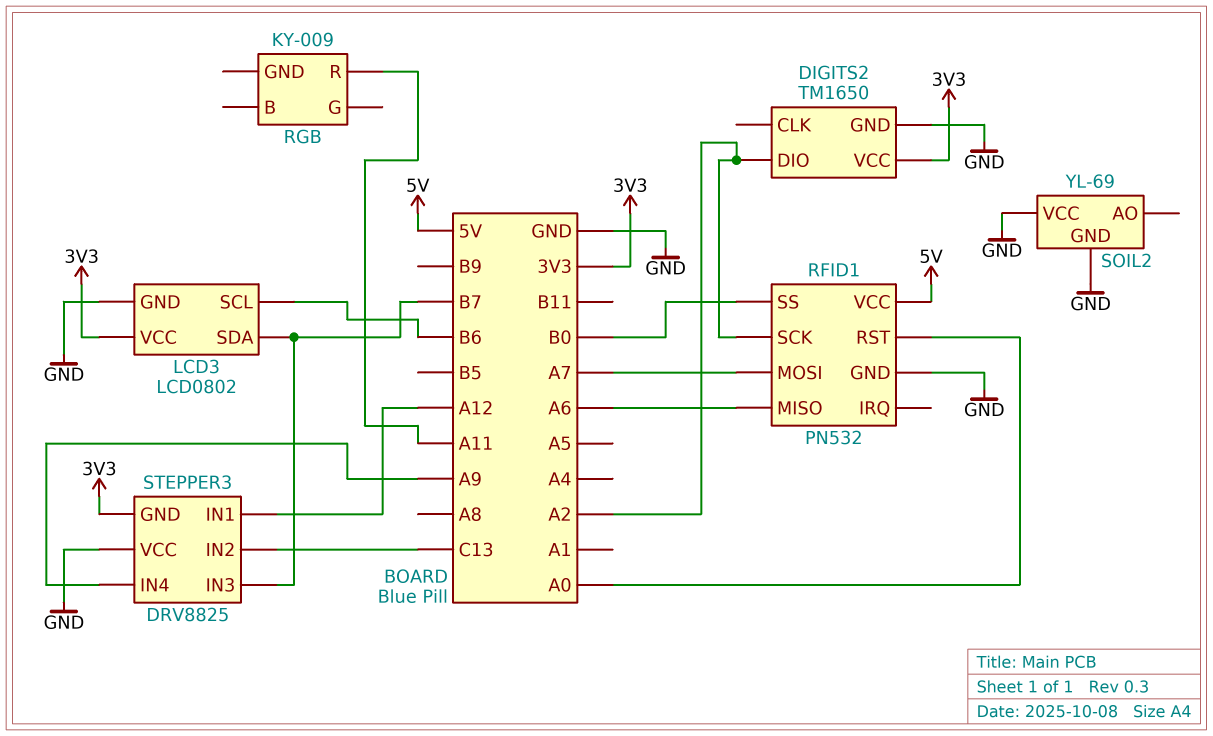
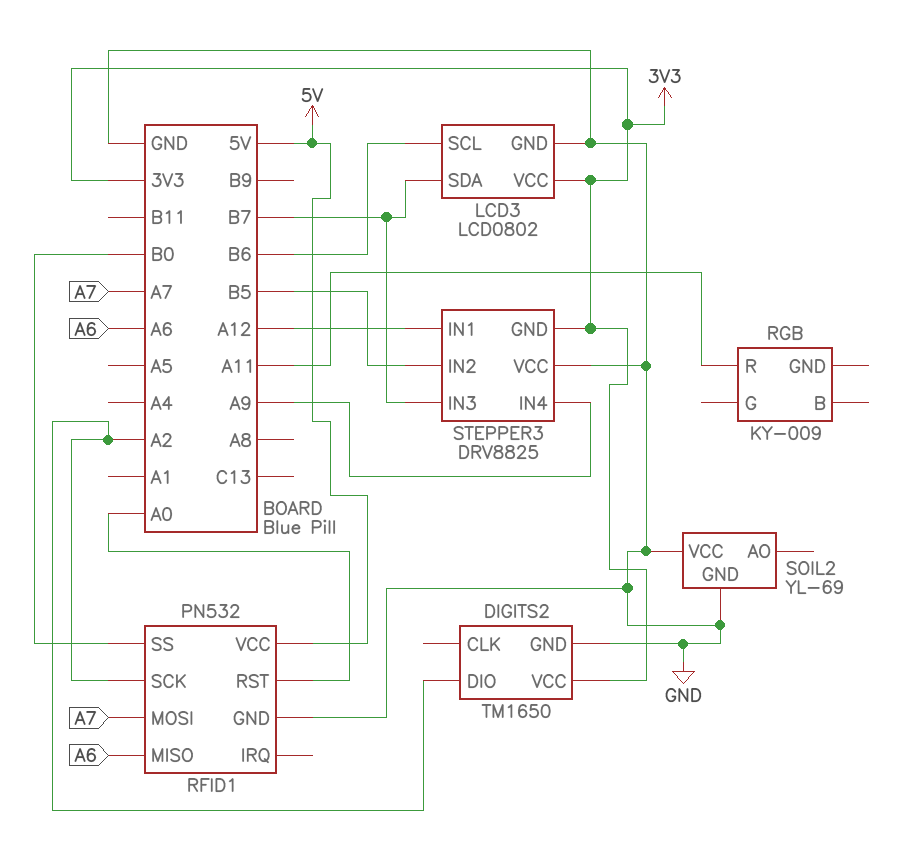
STEPPER3 pin IN2: C13 -> B5

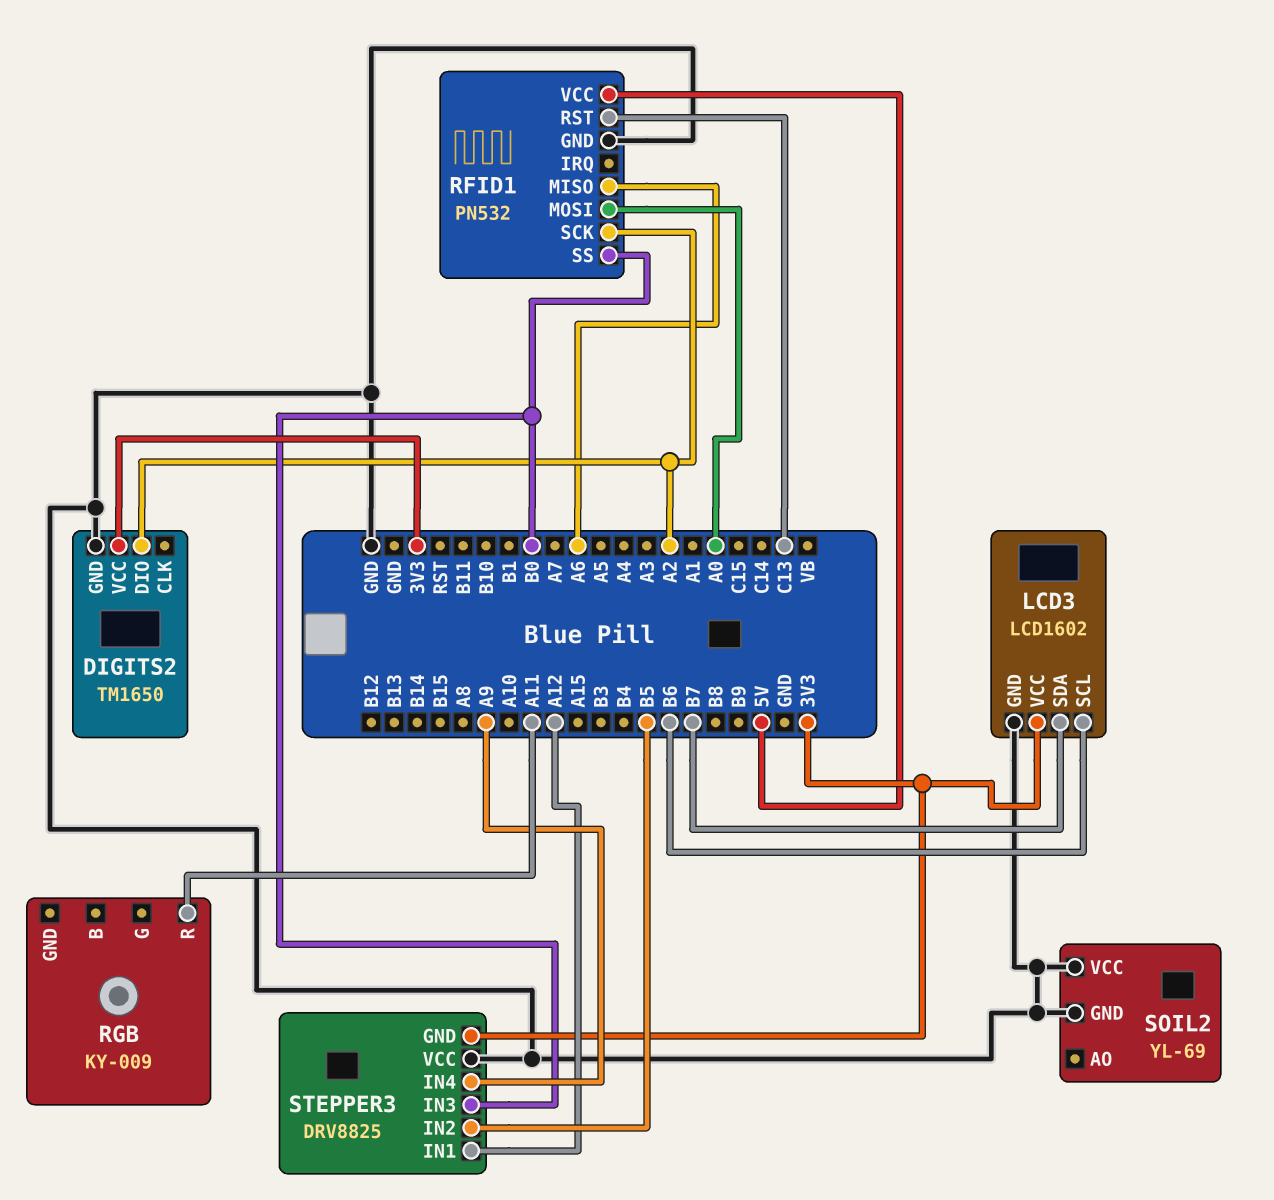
LCD3: LCD0802 -> LCD1602
RFID1 pin MOSI: A7 -> A0
RFID1 pin RST: A0 -> C13
STEPPER3 pin IN3: B7 -> B0

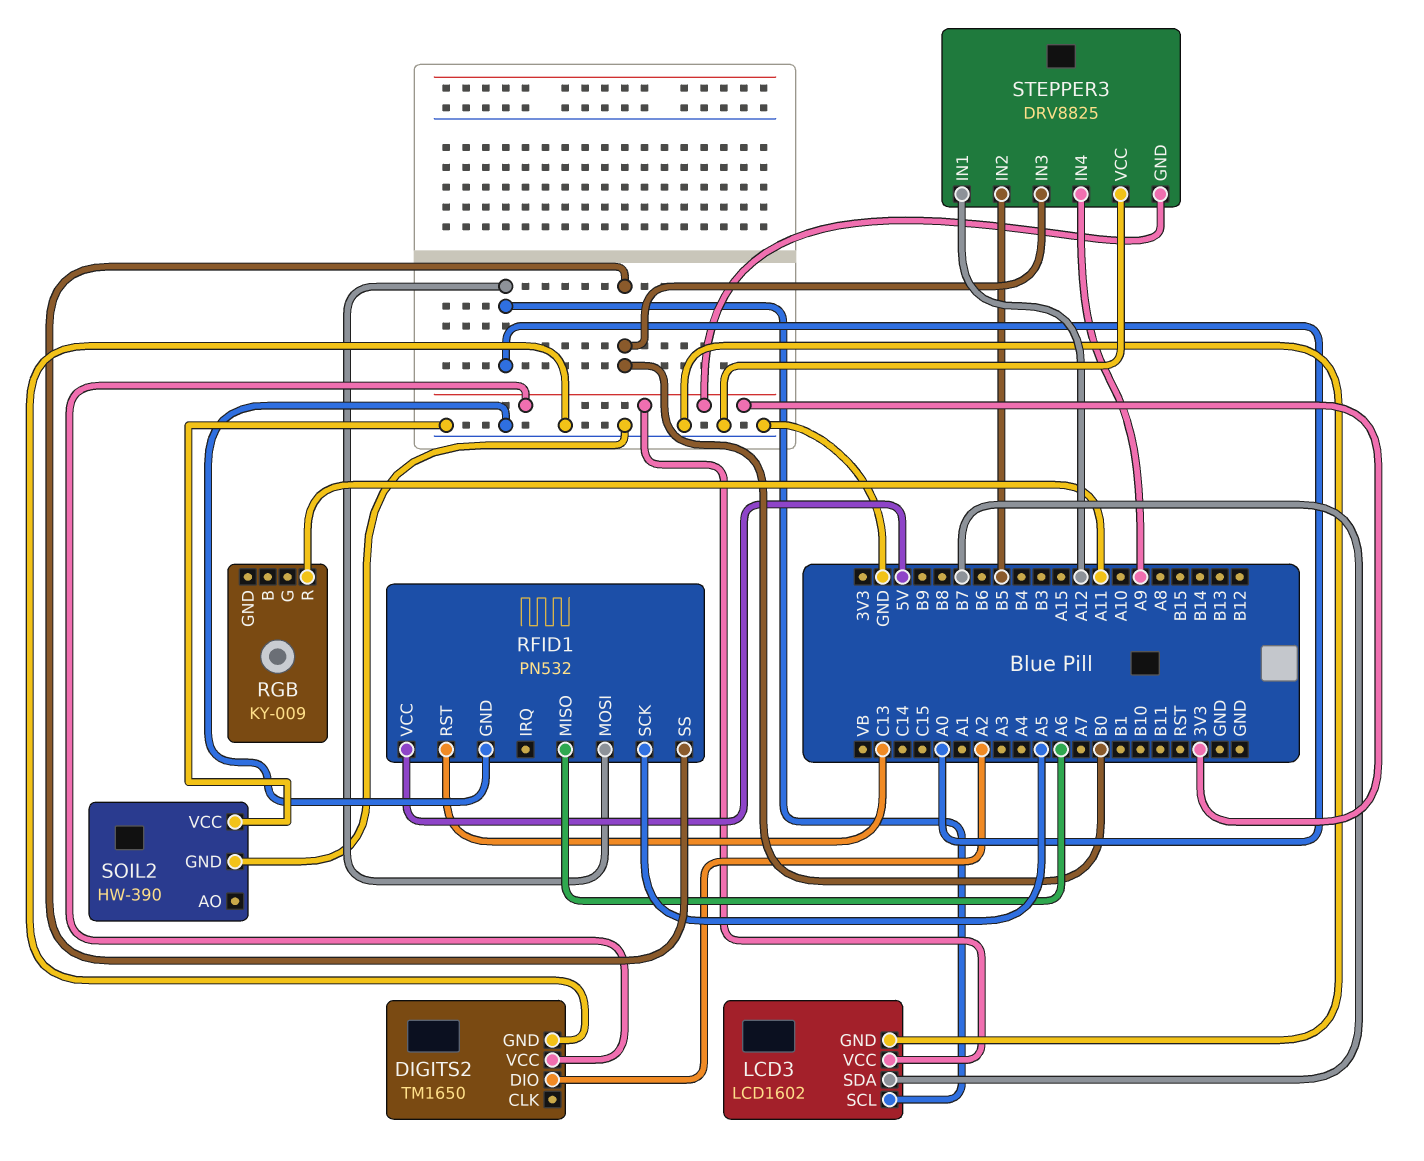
LCD3 pin SCL: B6 -> A0
RFID1 pin SCK: A2 -> A5
SOIL2: YL-69 -> HW-390

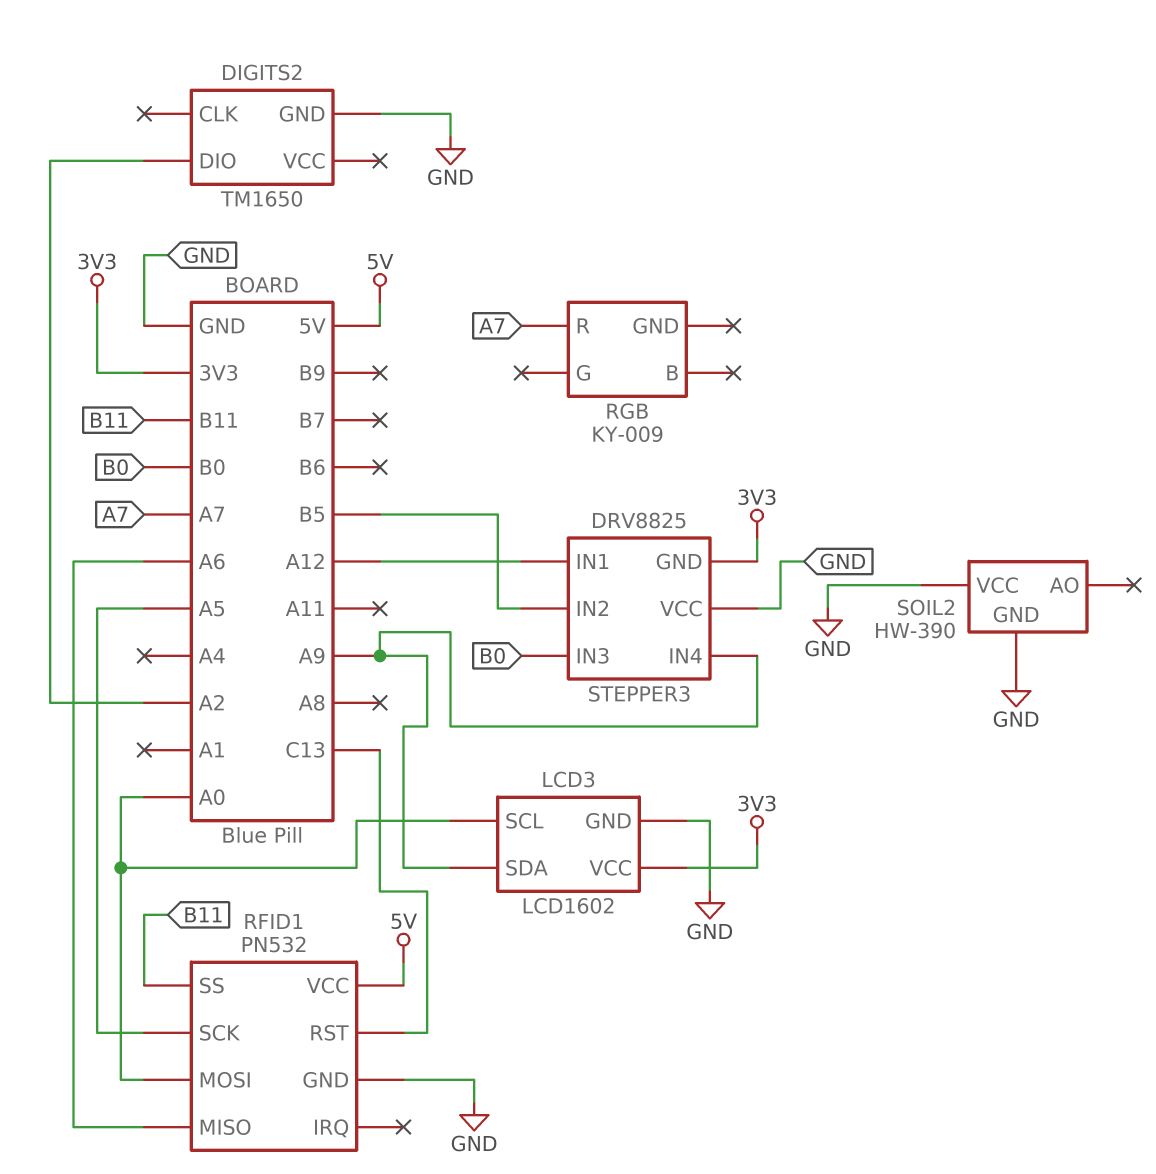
DIGITS2 pin VCC: 3V3 -> none
LCD3 pin SDA: B7 -> A9
RFID1 pin SS: B0 -> B11
RGB pin R: A11 -> A7

